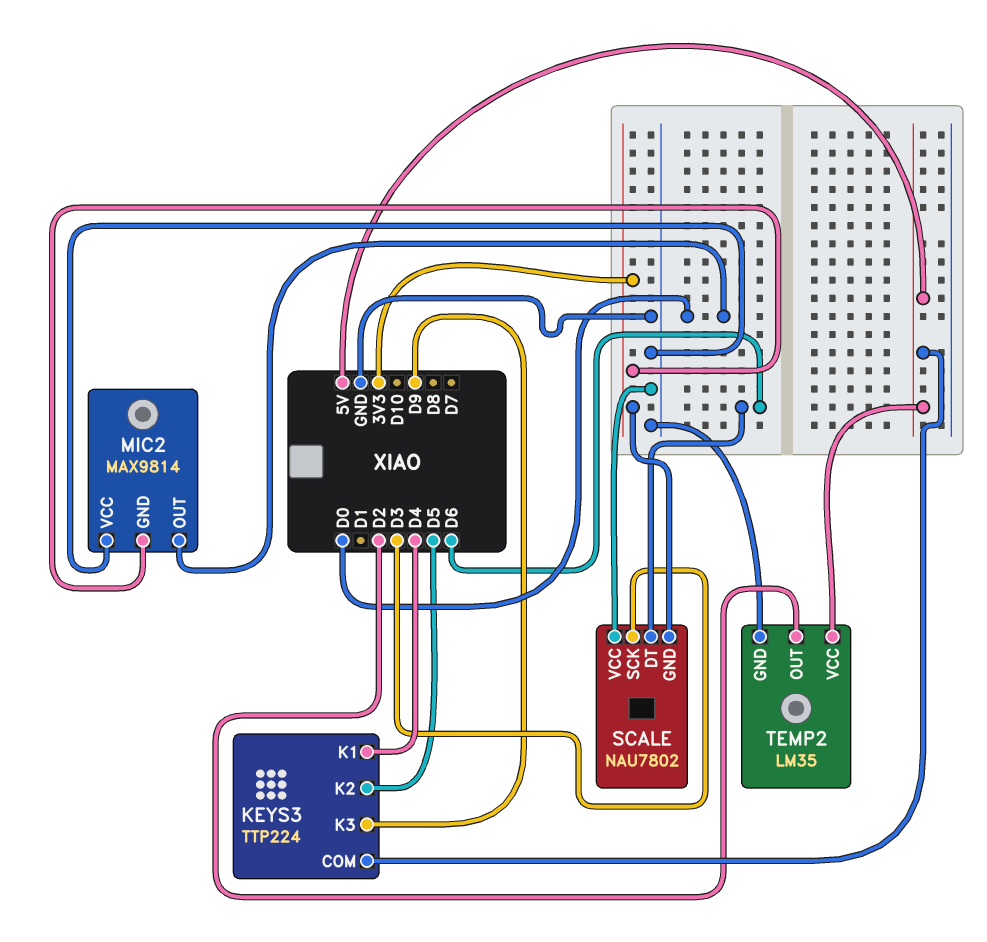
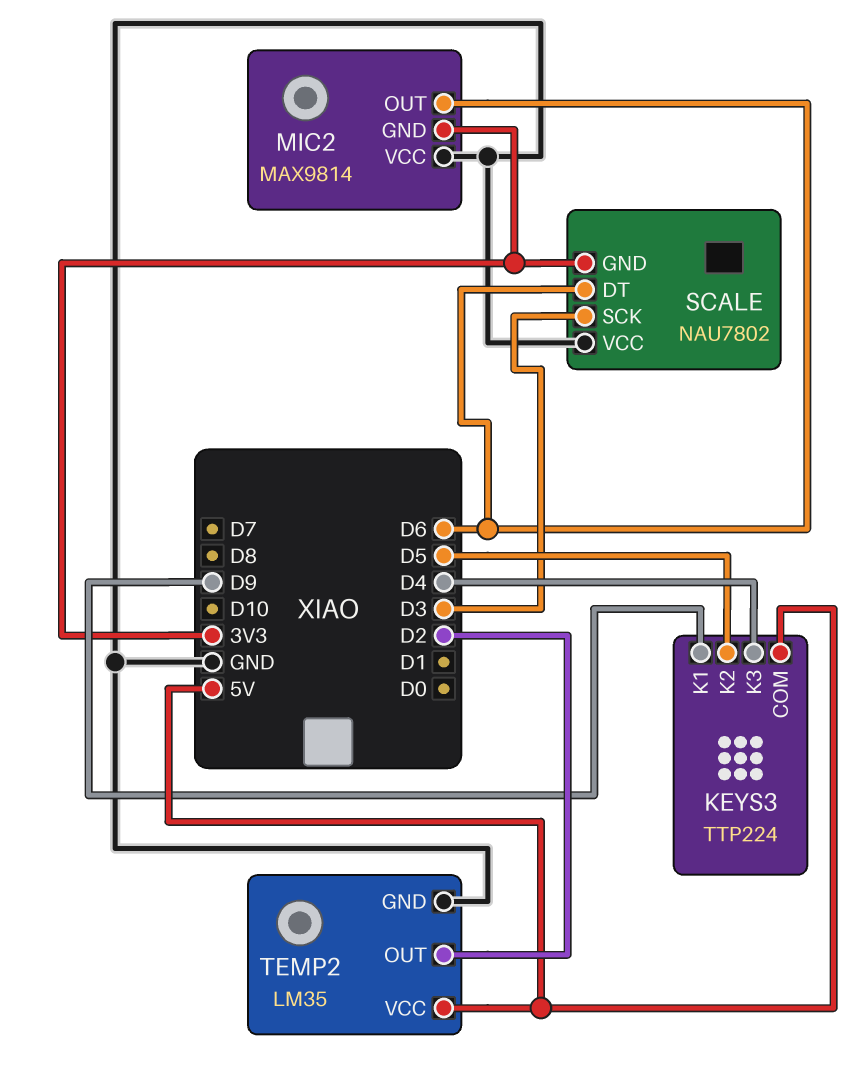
KEYS3 pin K1: D4 -> D9
KEYS3 pin K3: D9 -> D4
MIC2 pin OUT: D0 -> D6

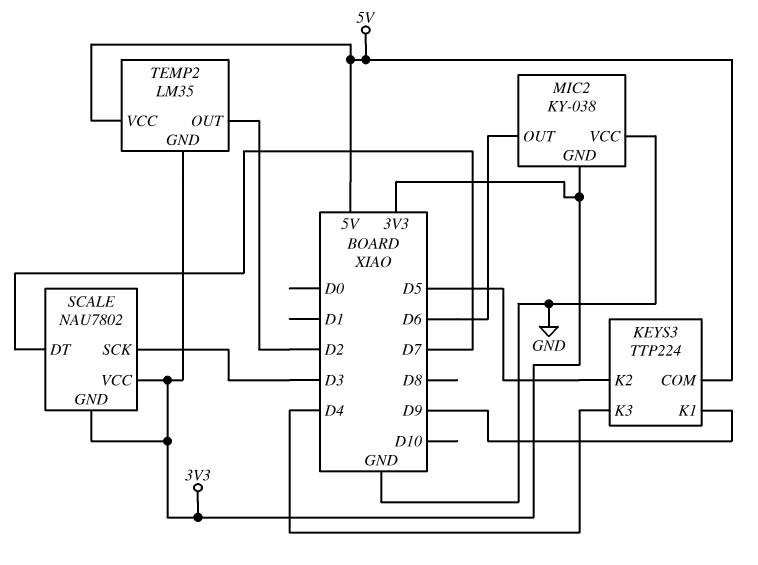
MIC2: MAX9814 -> KY-038
SCALE pin DT: D6 -> D7
SCALE pin VCC: GND -> 3V3
TEMP2 pin GND: GND -> 3V3

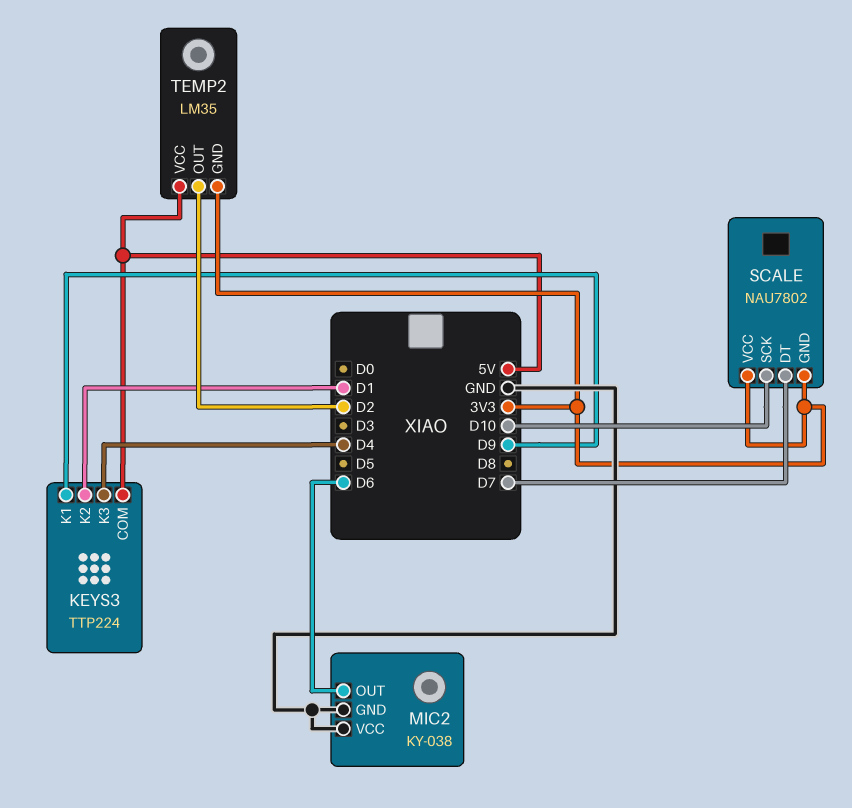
KEYS3 pin K2: D5 -> D1
MIC2 pin GND: 3V3 -> GND
SCALE pin SCK: D3 -> D10

